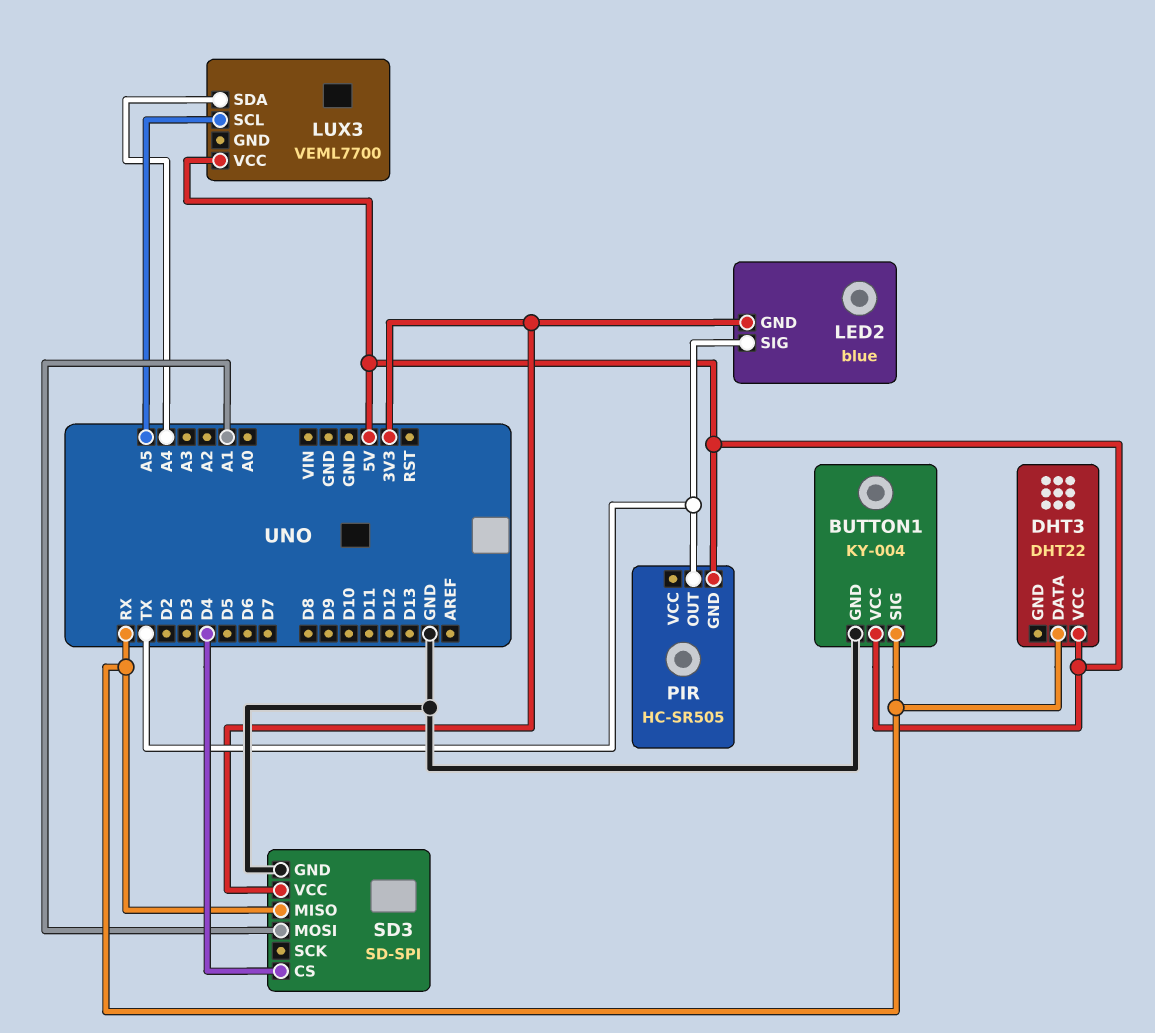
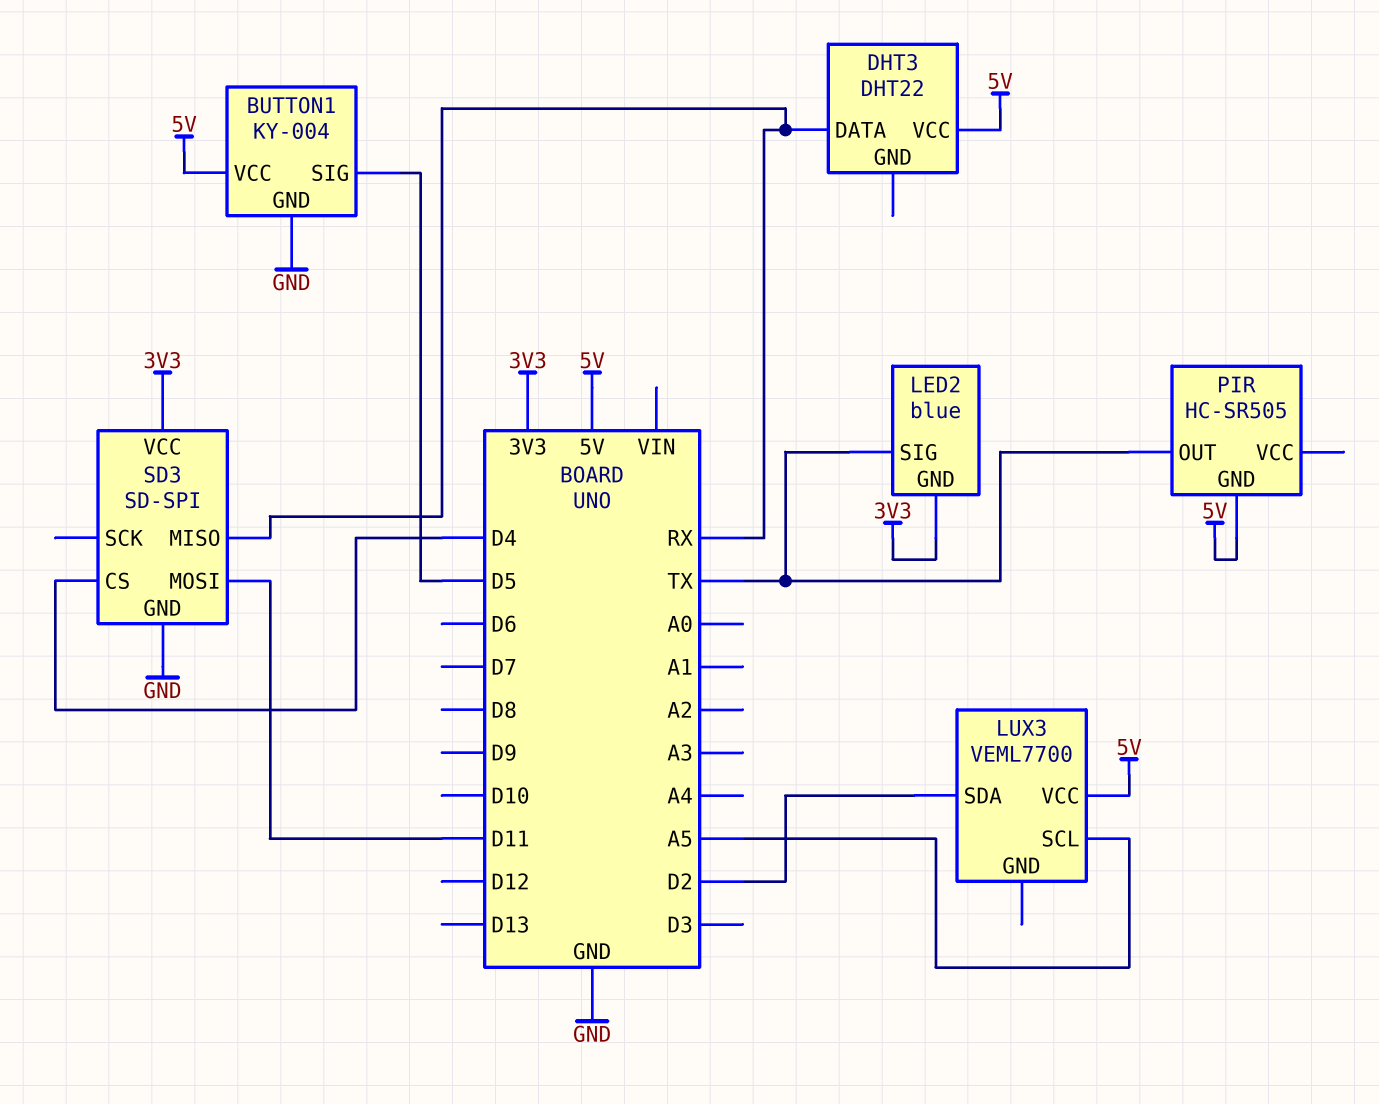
BUTTON1 pin SIG: RX -> D5
LUX3 pin SDA: A4 -> D2
SD3 pin MOSI: A1 -> D11

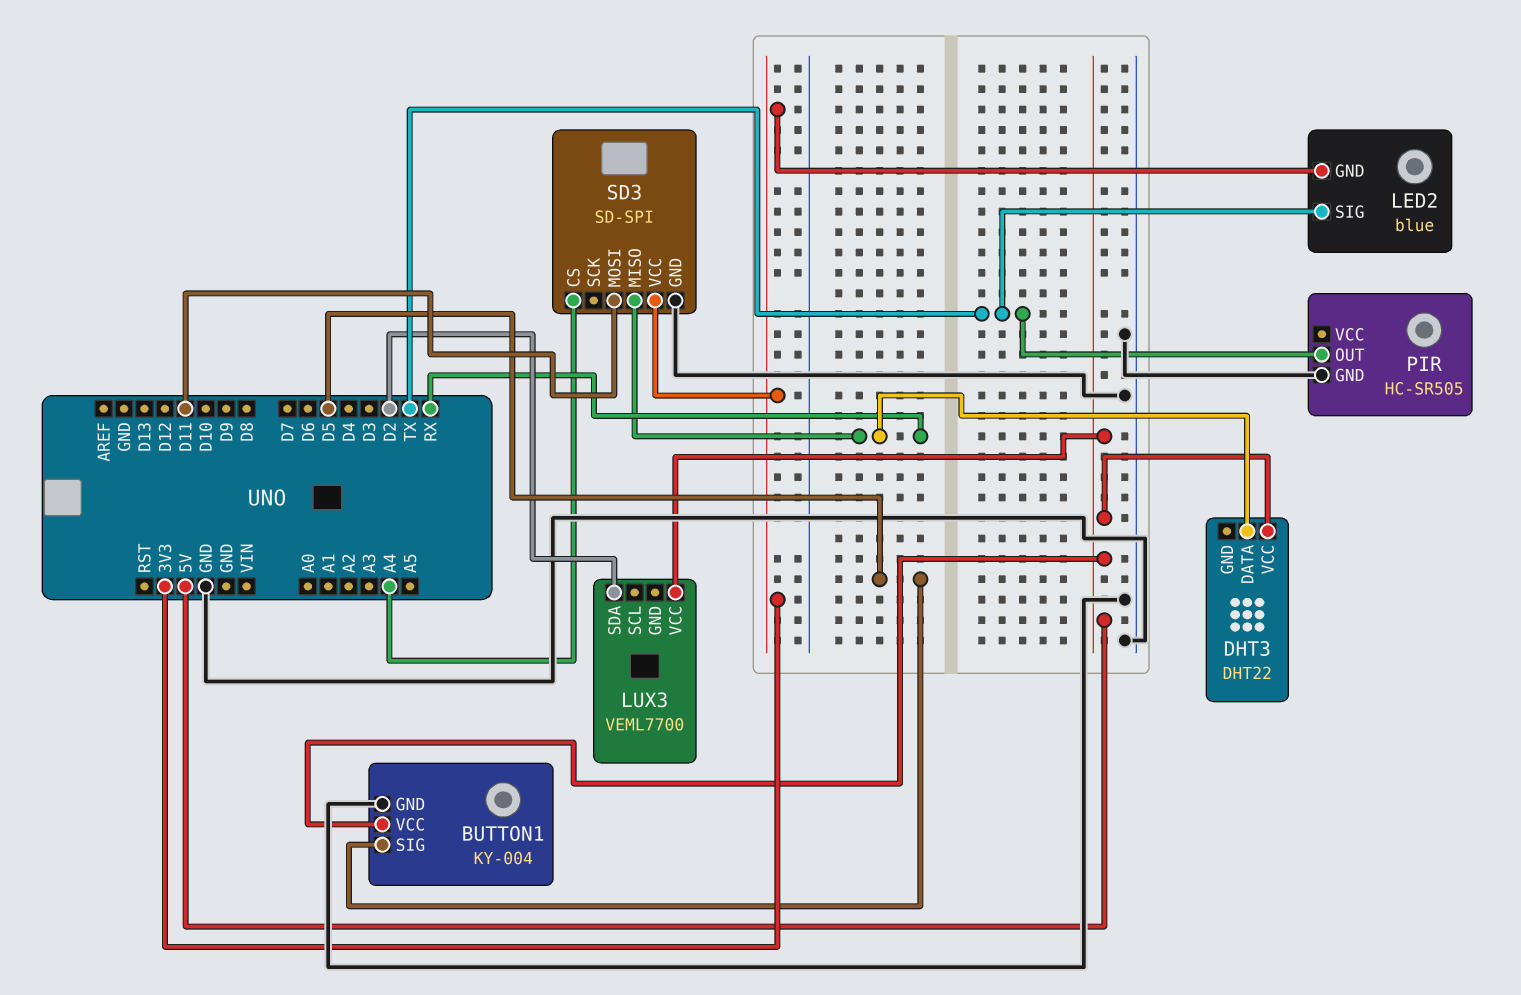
LUX3 pin SCL: A5 -> none
PIR pin GND: 5V -> GND
SD3 pin CS: D4 -> A4

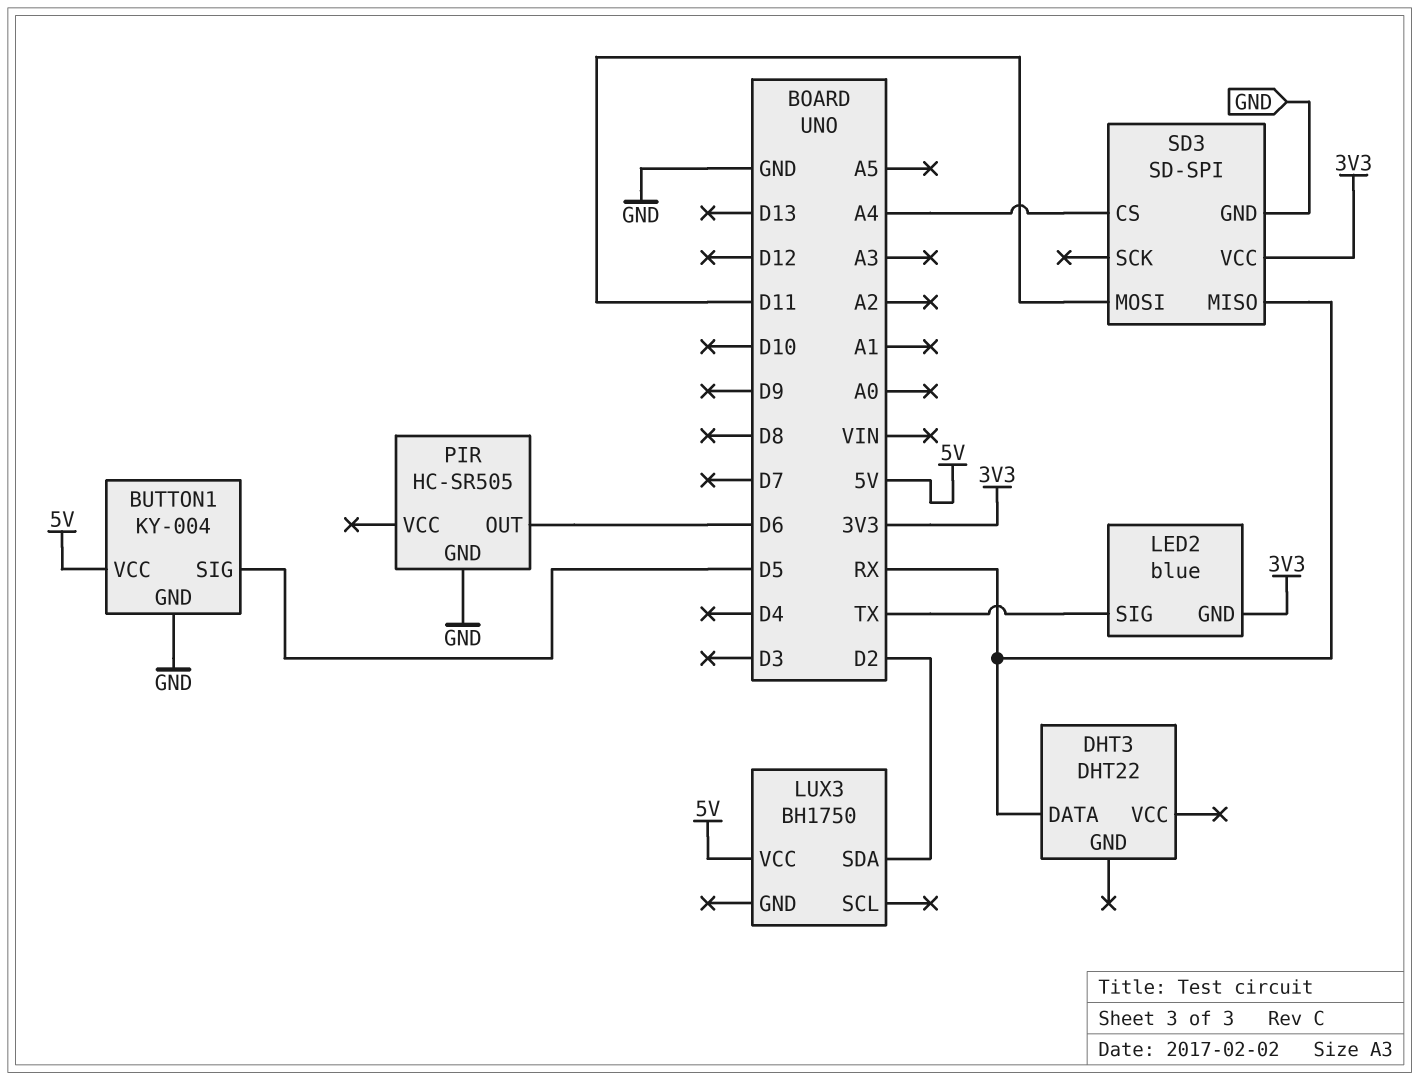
DHT3 pin VCC: 5V -> none
LUX3: VEML7700 -> BH1750
PIR pin OUT: TX -> D6

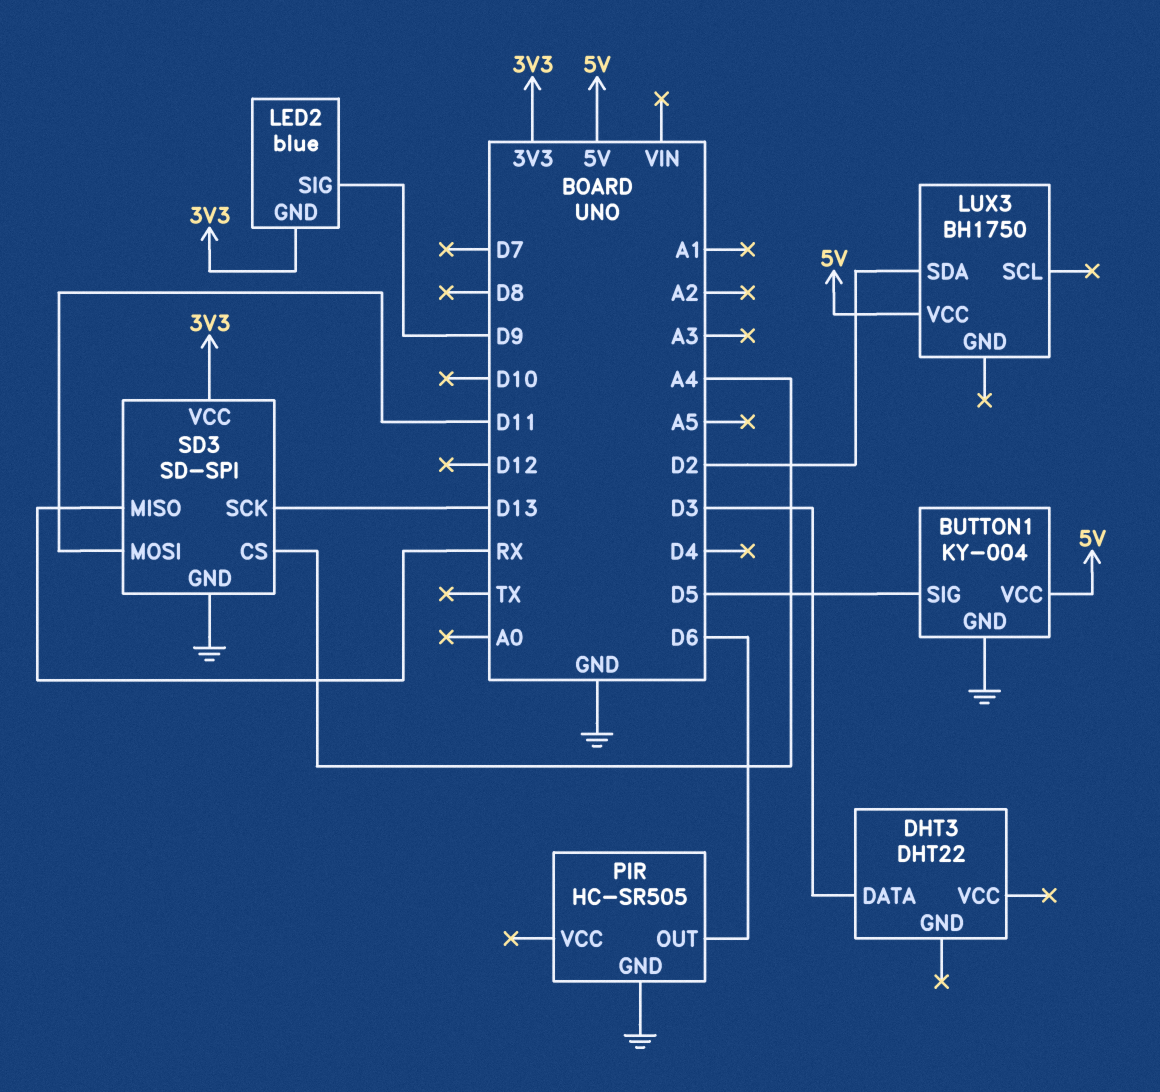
DHT3 pin DATA: RX -> D3
LED2 pin SIG: TX -> D9
SD3 pin SCK: none -> D13

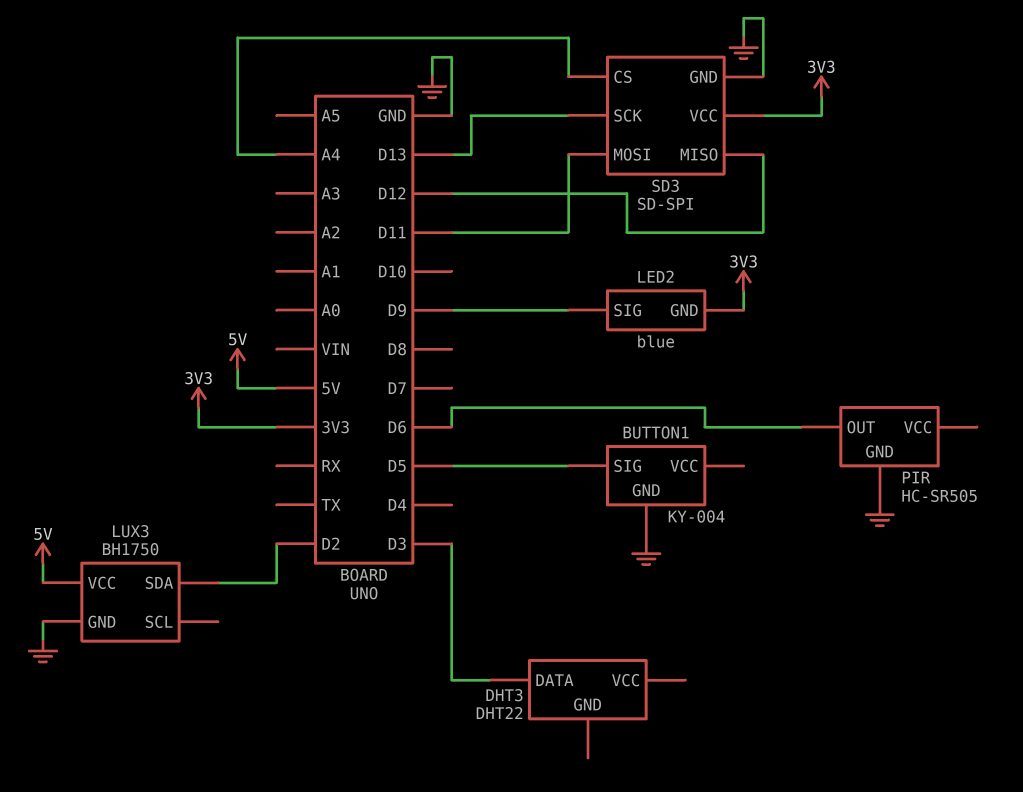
BUTTON1 pin VCC: 5V -> none
LUX3 pin GND: none -> GND
SD3 pin MISO: RX -> D12

